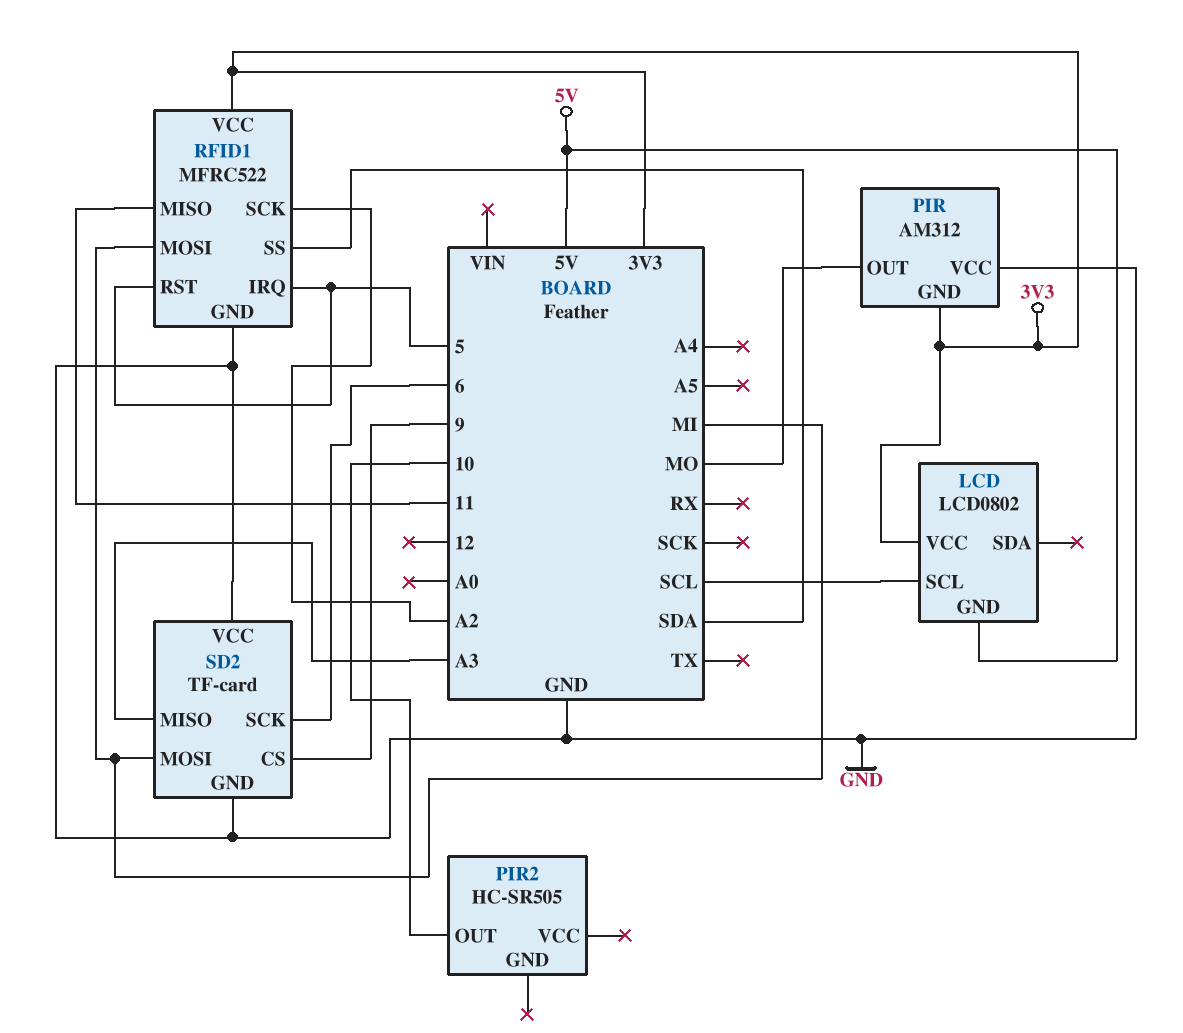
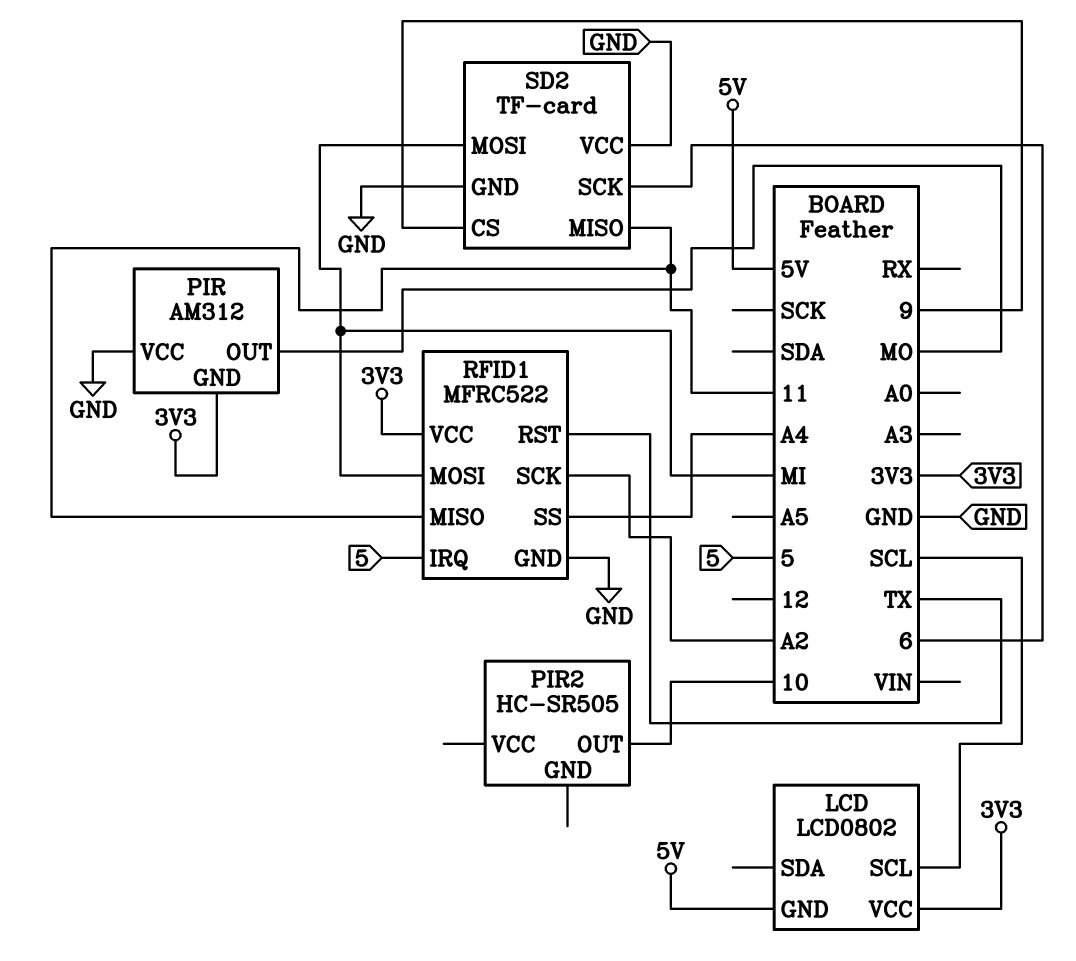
RFID1 pin RST: 5 -> TX
RFID1 pin SS: SDA -> A4
SD2 pin MISO: A3 -> 11

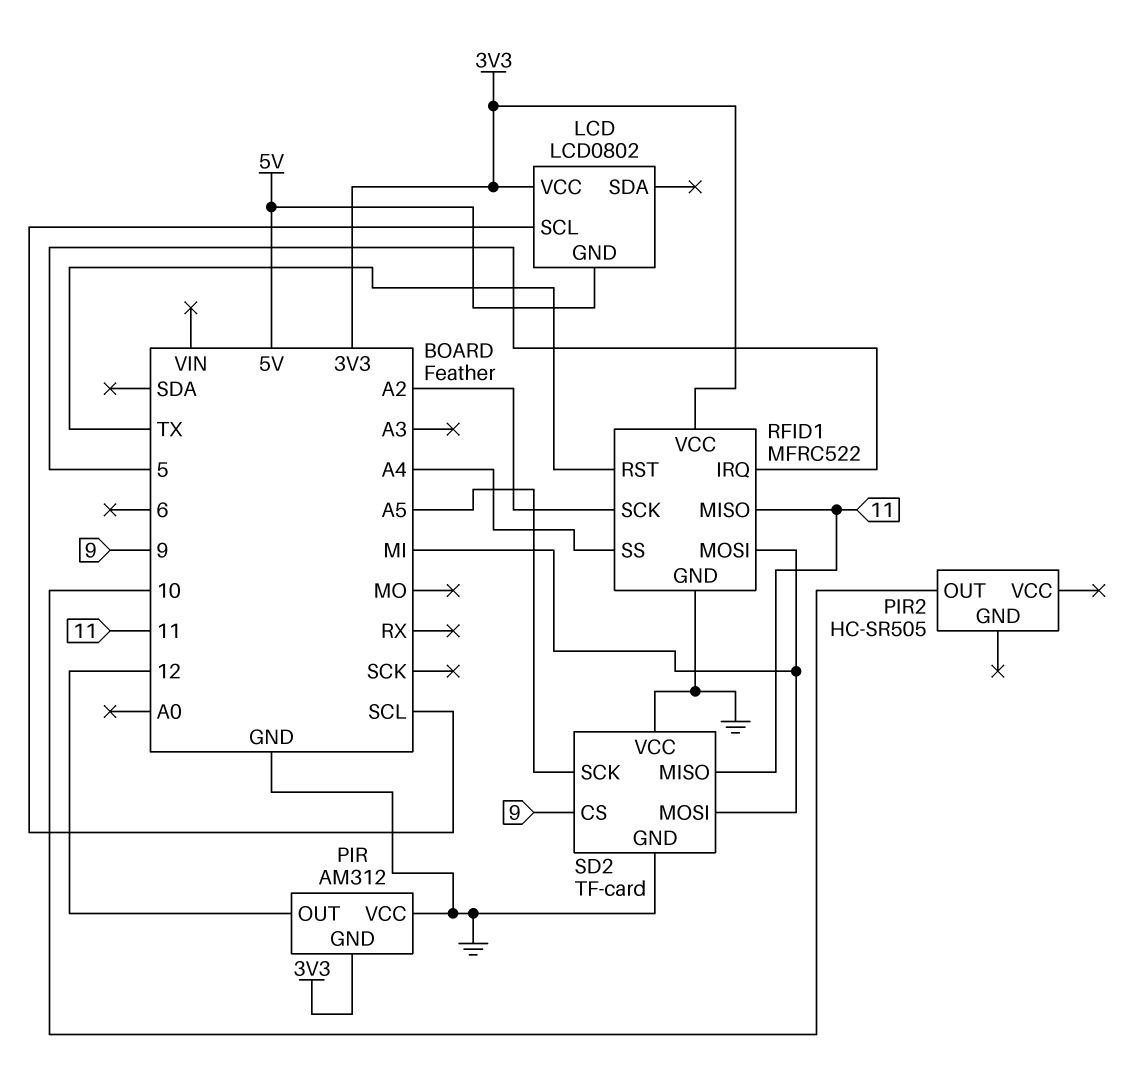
PIR pin OUT: MO -> 12
SD2 pin SCK: 6 -> A5

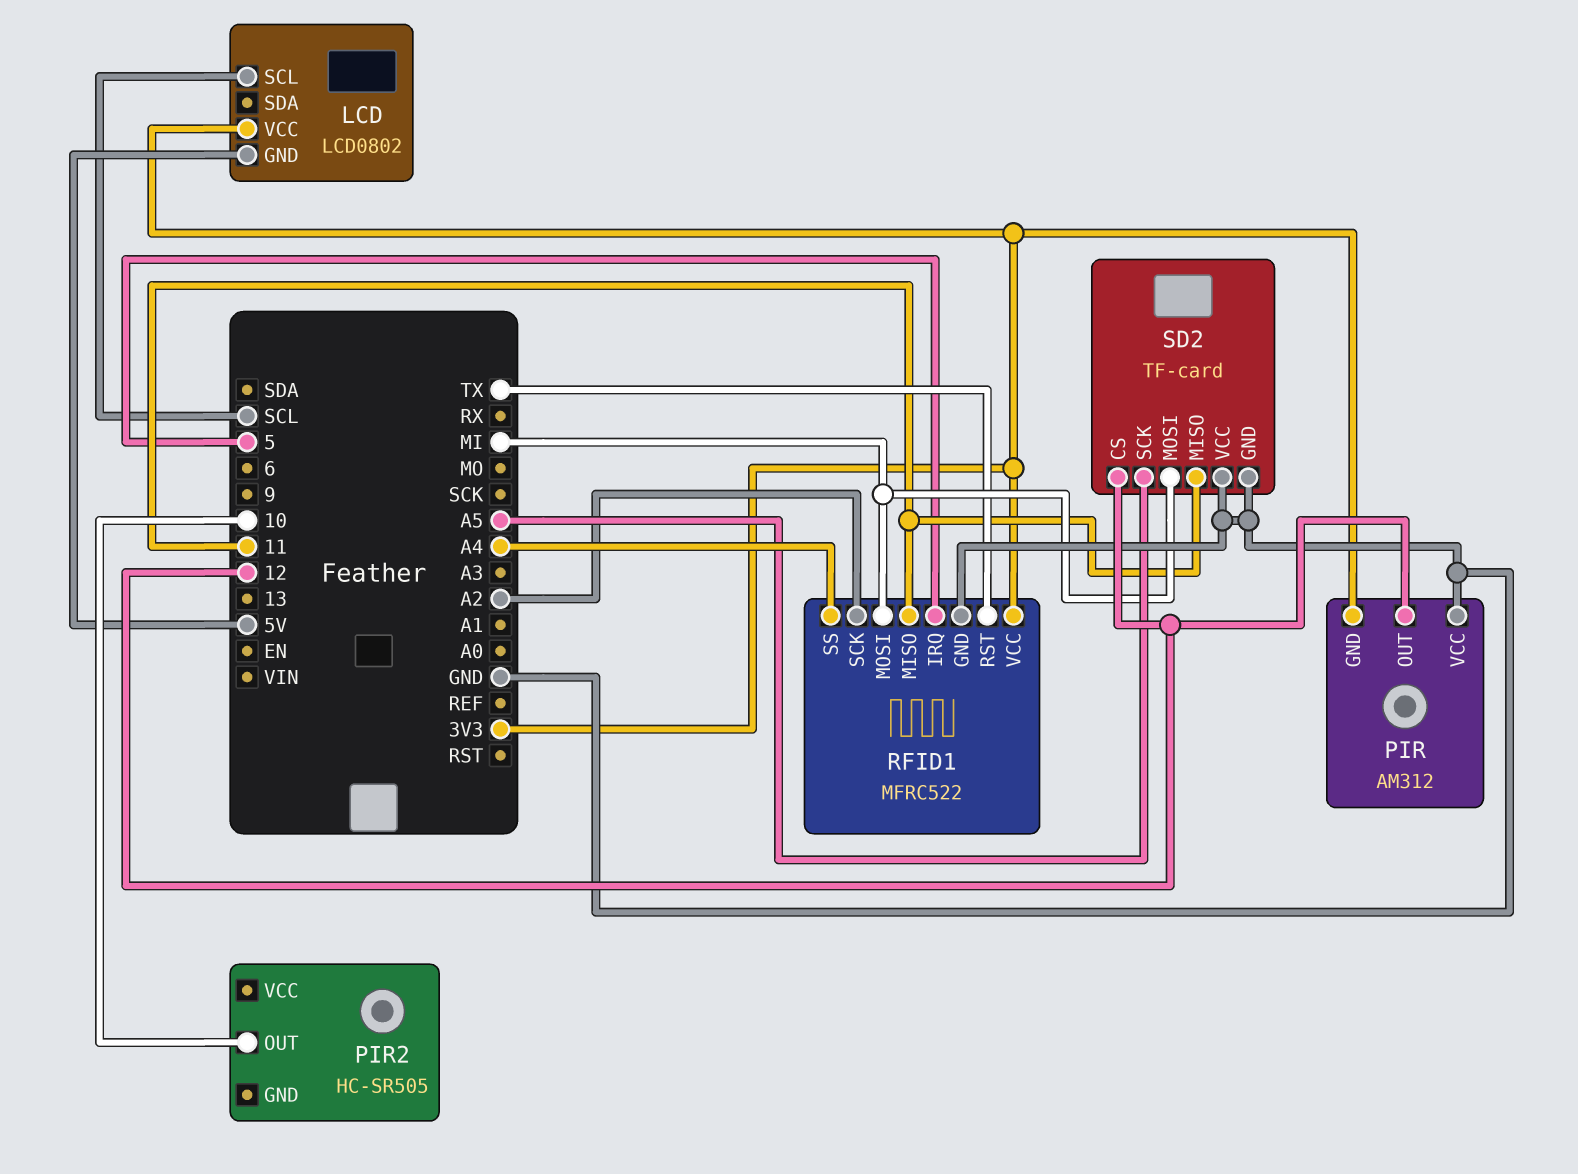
SD2 pin CS: 9 -> 12

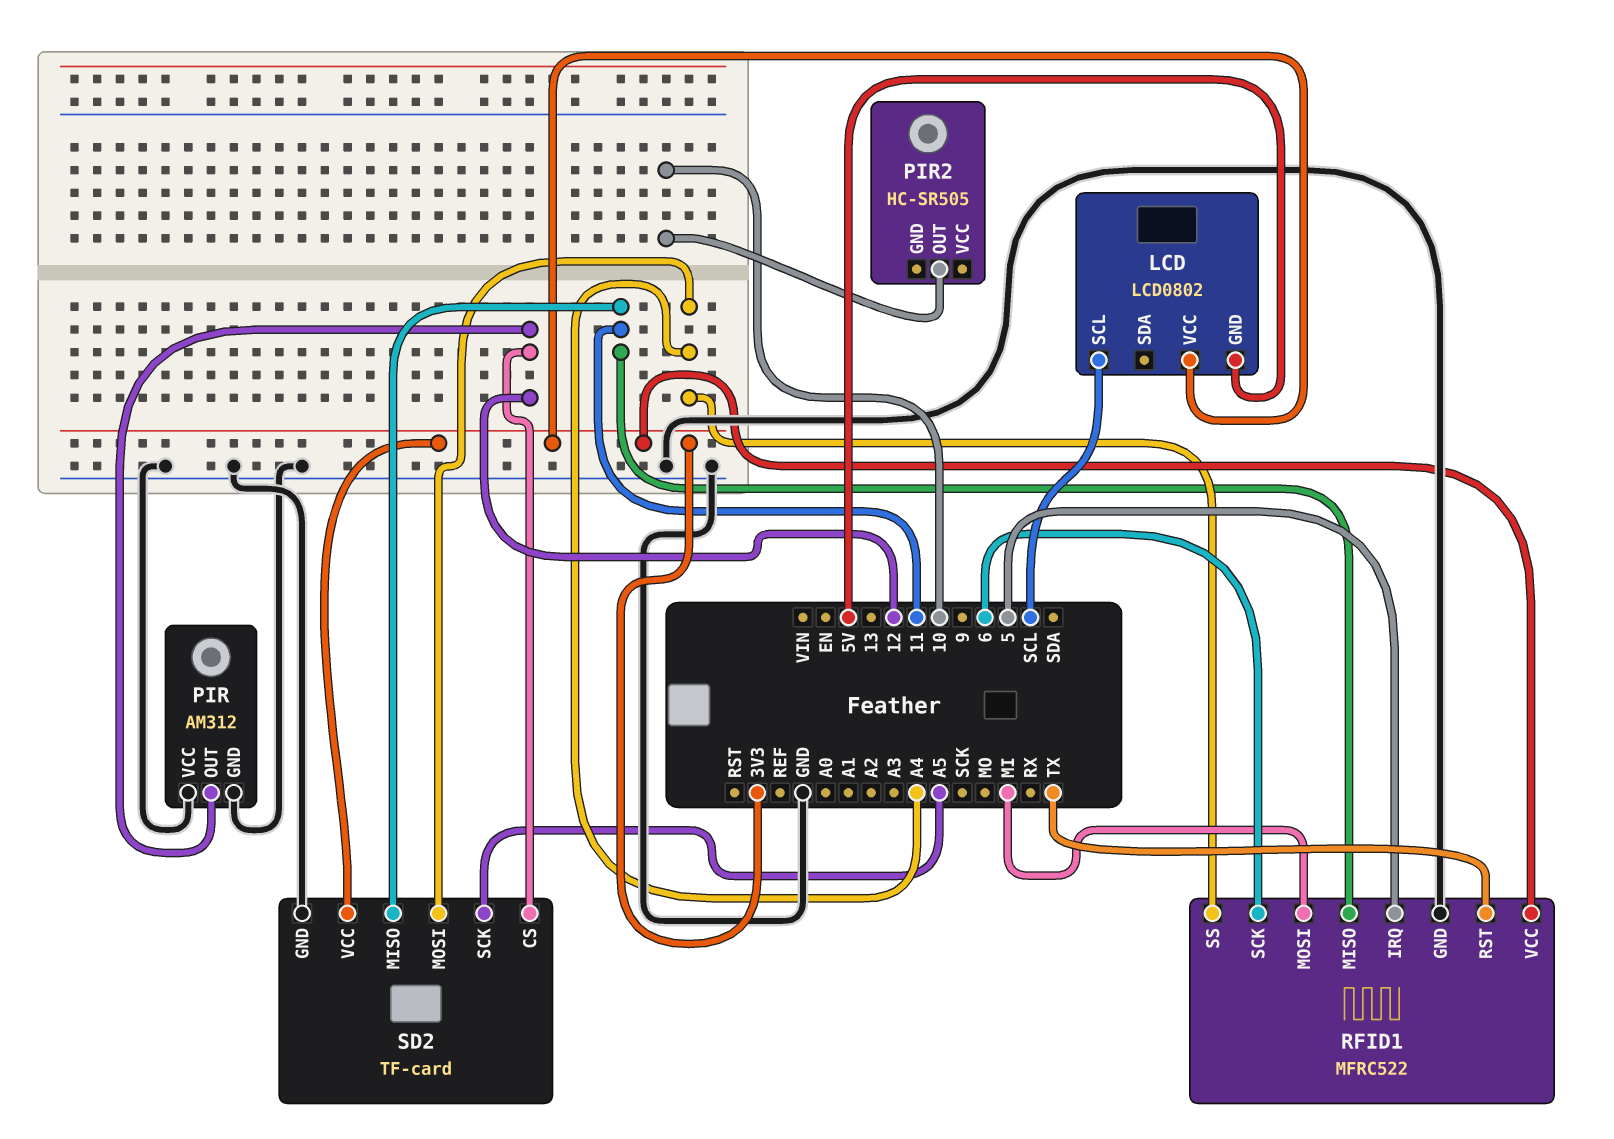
PIR pin GND: 3V3 -> GND
RFID1 pin SCK: A2 -> 6
SD2 pin MOSI: MI -> A4
SD2 pin VCC: GND -> 3V3

